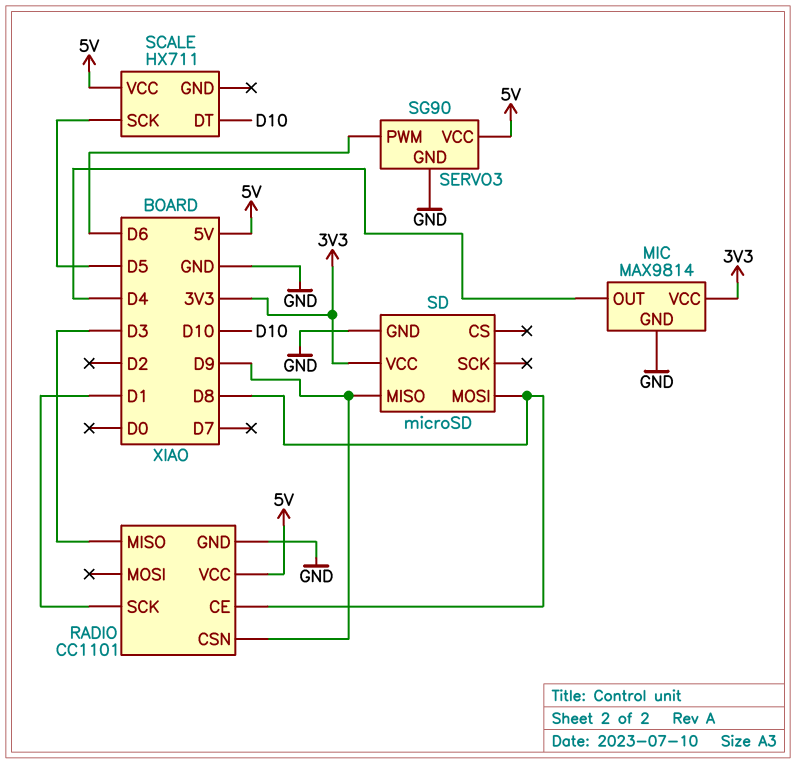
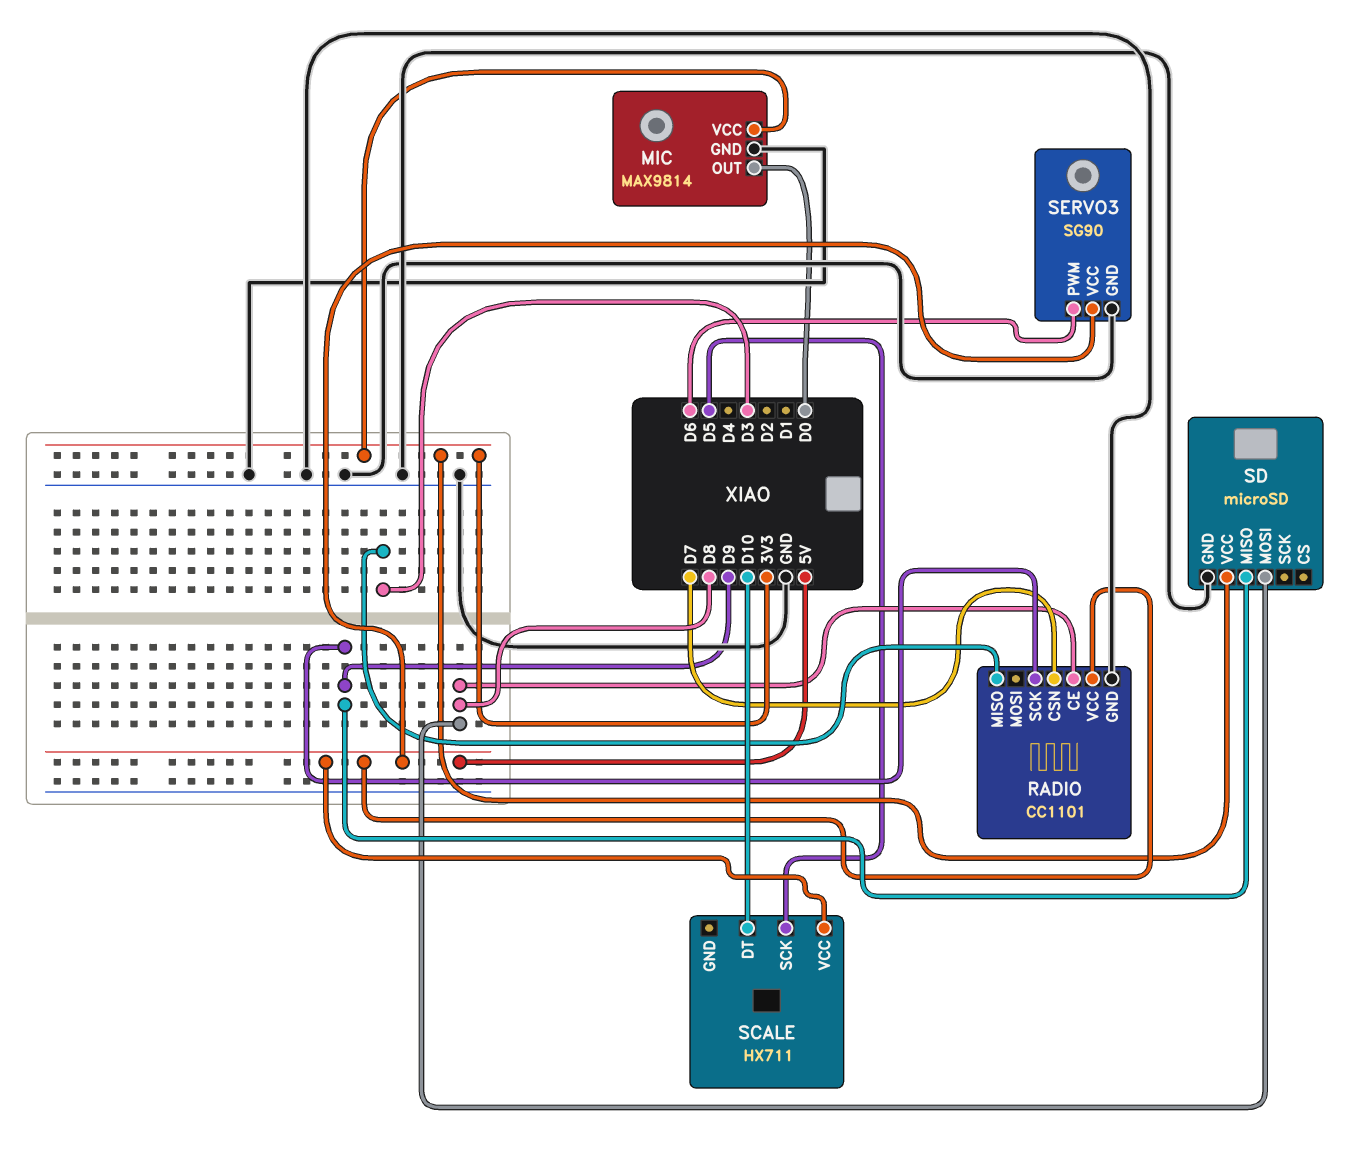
MIC pin OUT: D4 -> D0
RADIO pin CSN: D9 -> D7
RADIO pin SCK: D1 -> D9

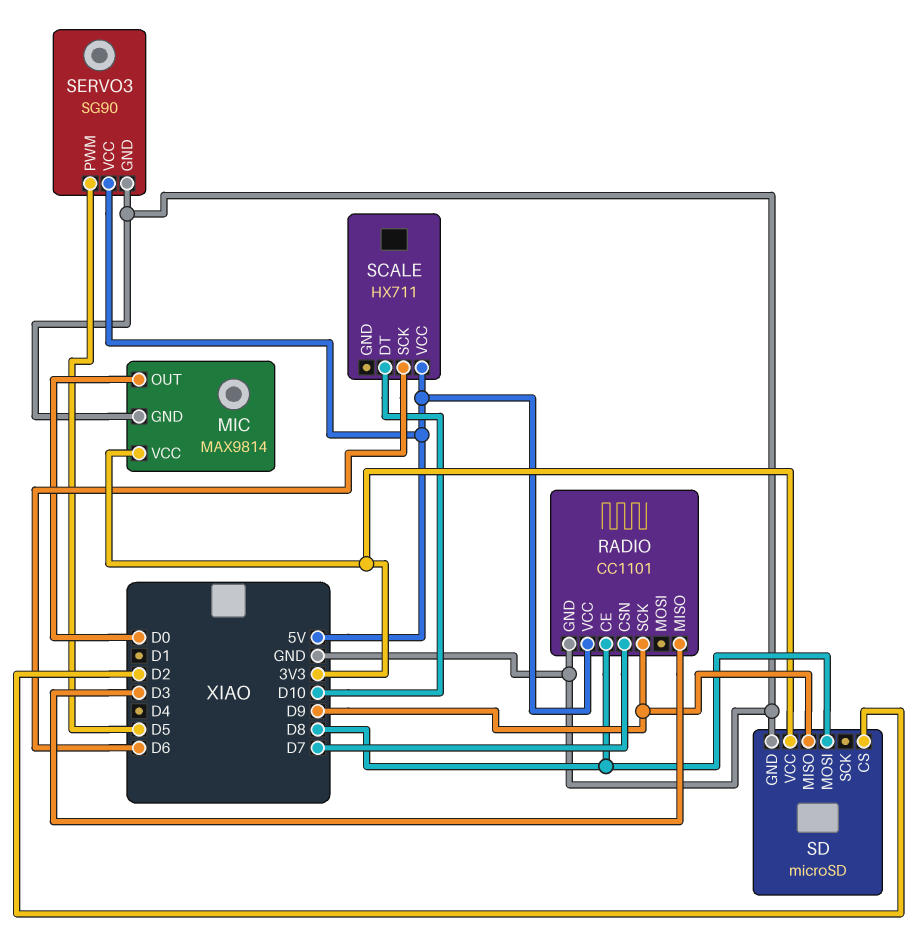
SCALE pin SCK: D5 -> D6
SD pin CS: none -> D2
SERVO3 pin PWM: D6 -> D5

